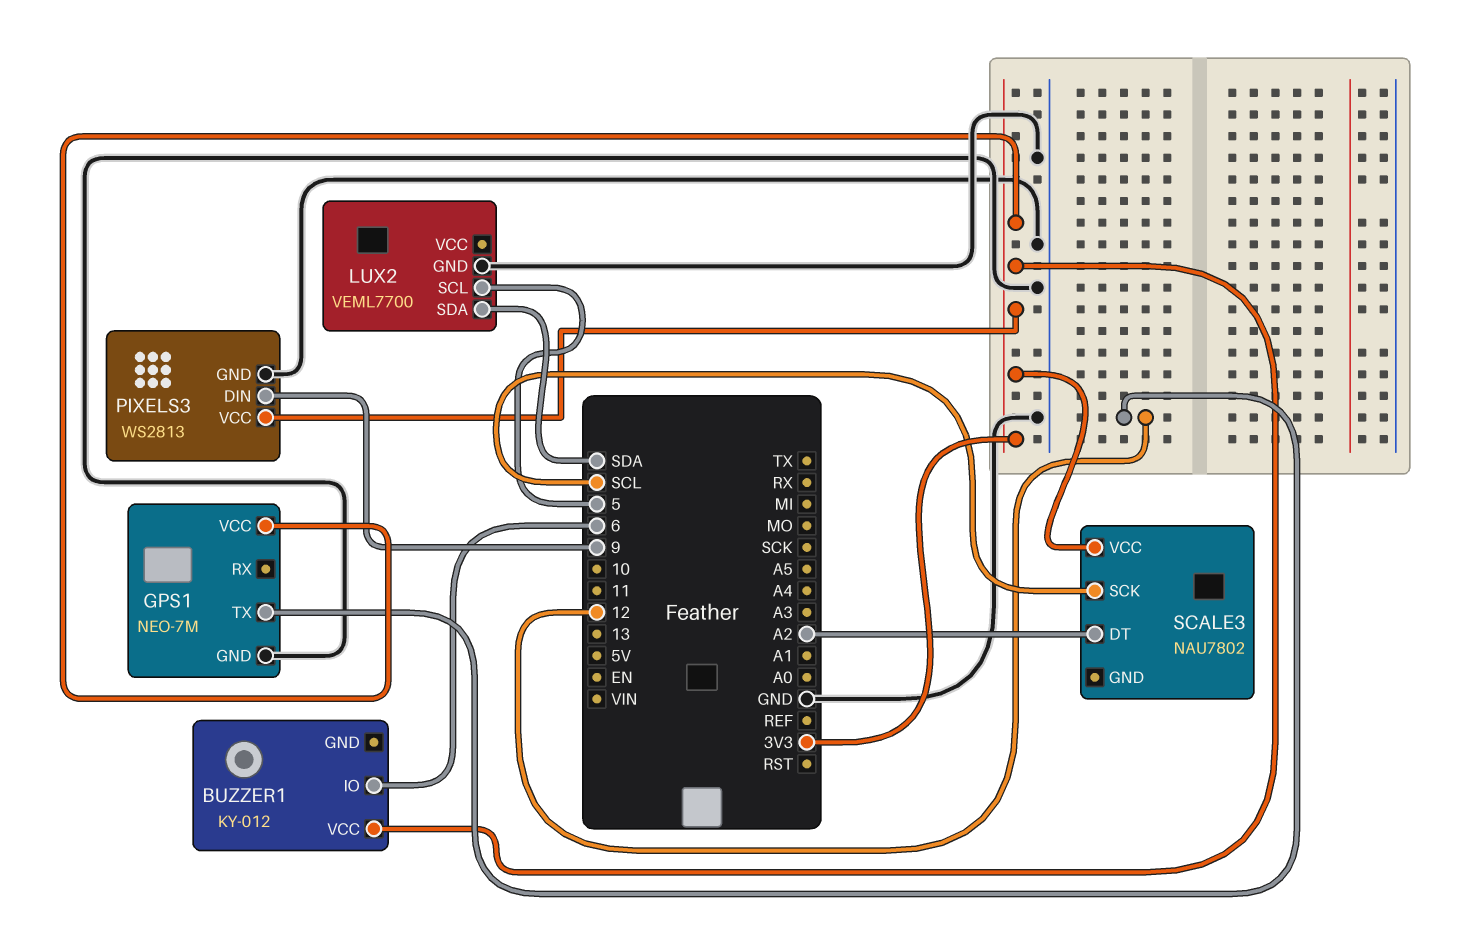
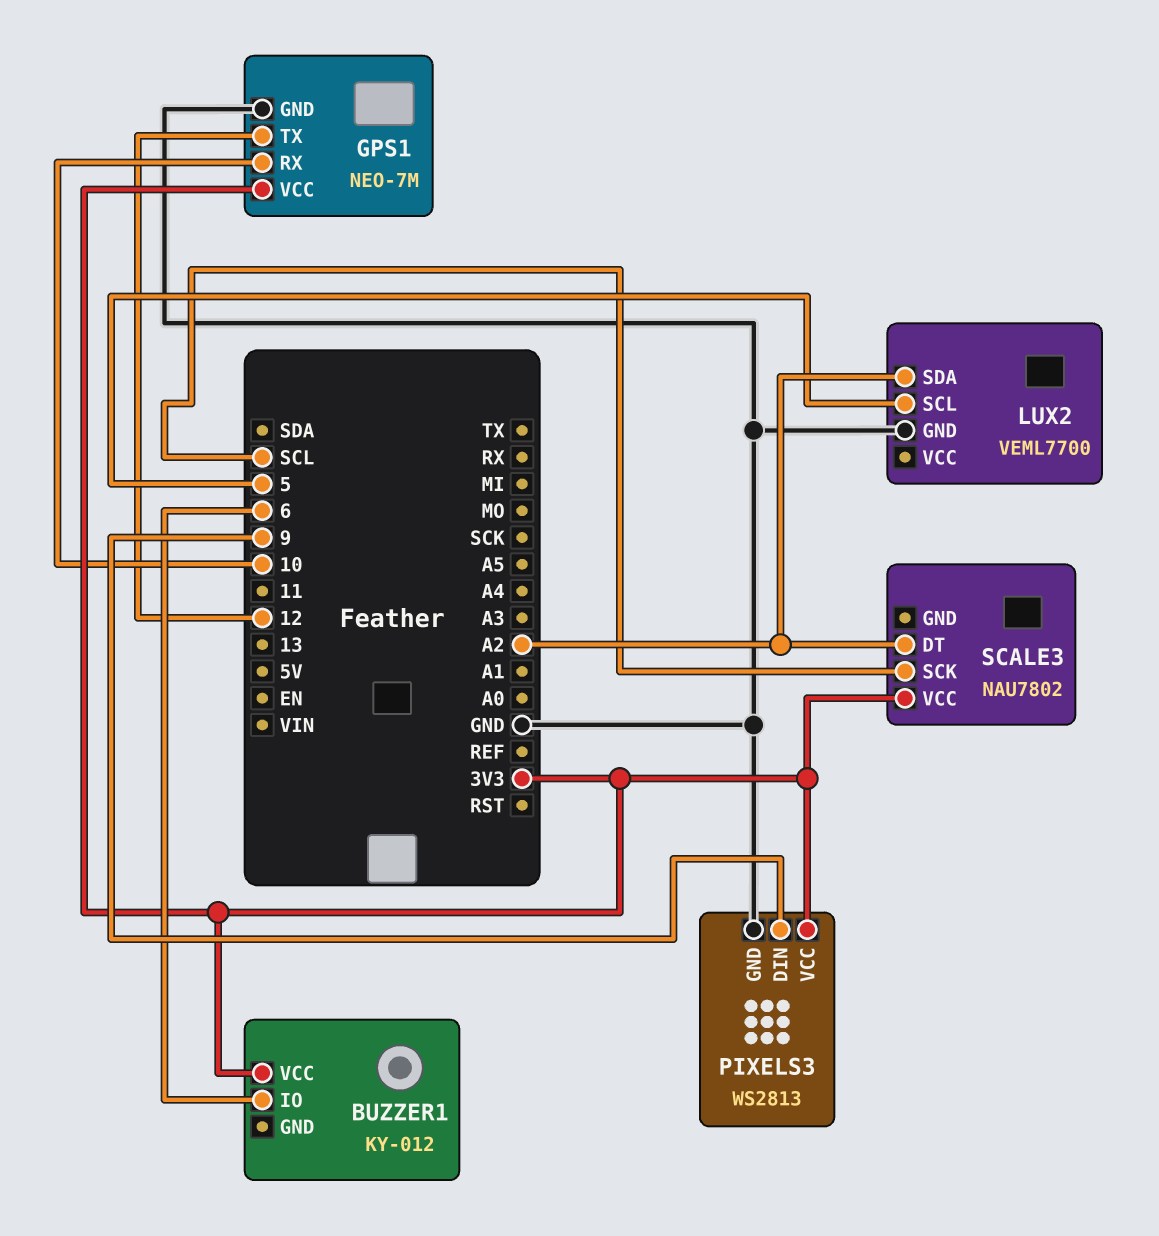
GPS1 pin RX: none -> 10
LUX2 pin SDA: SDA -> A2

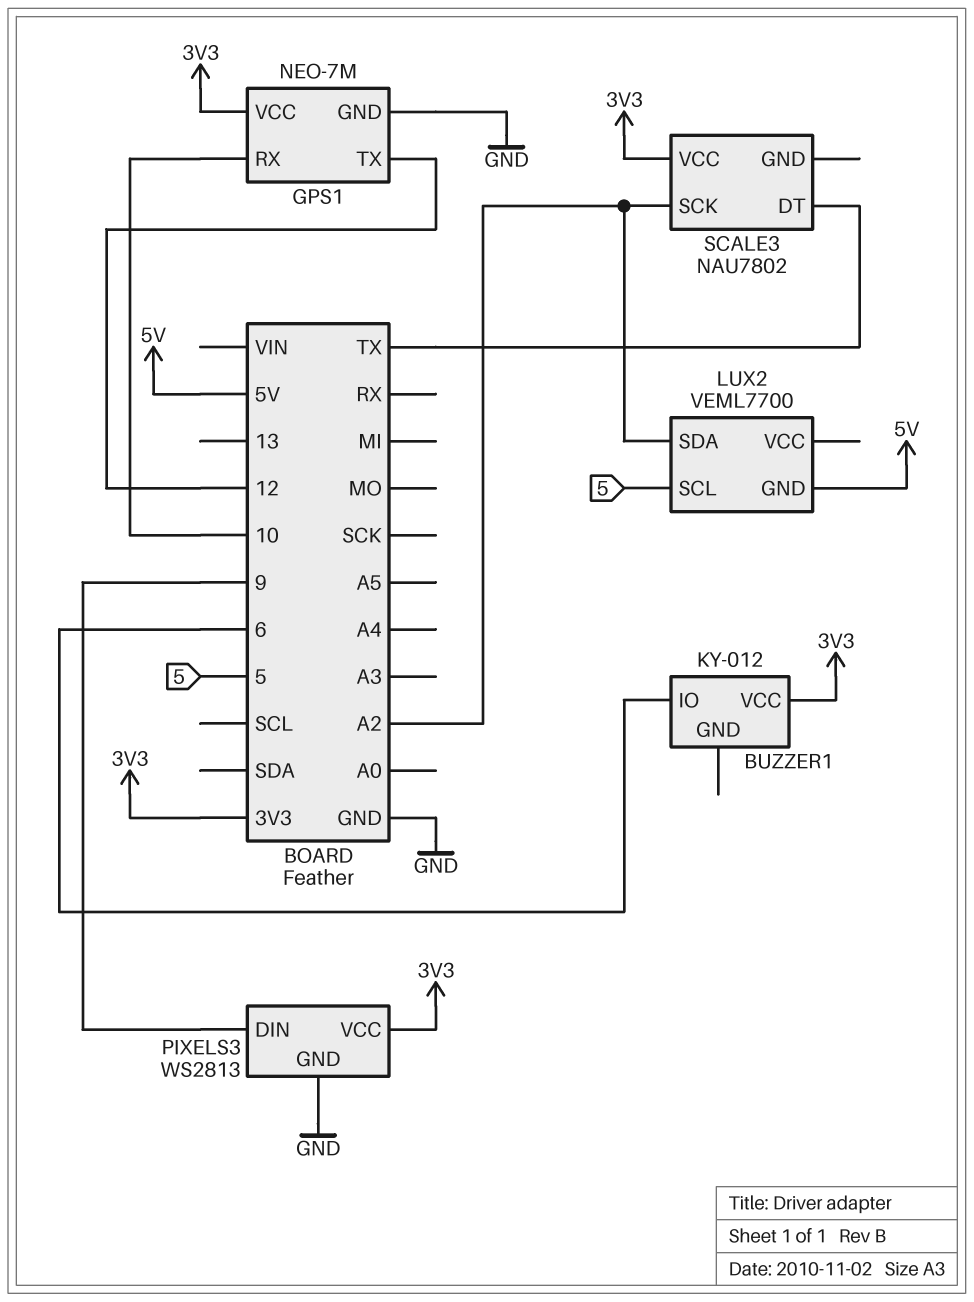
LUX2 pin GND: GND -> 5V
SCALE3 pin DT: A2 -> TX
SCALE3 pin SCK: SCL -> A2

